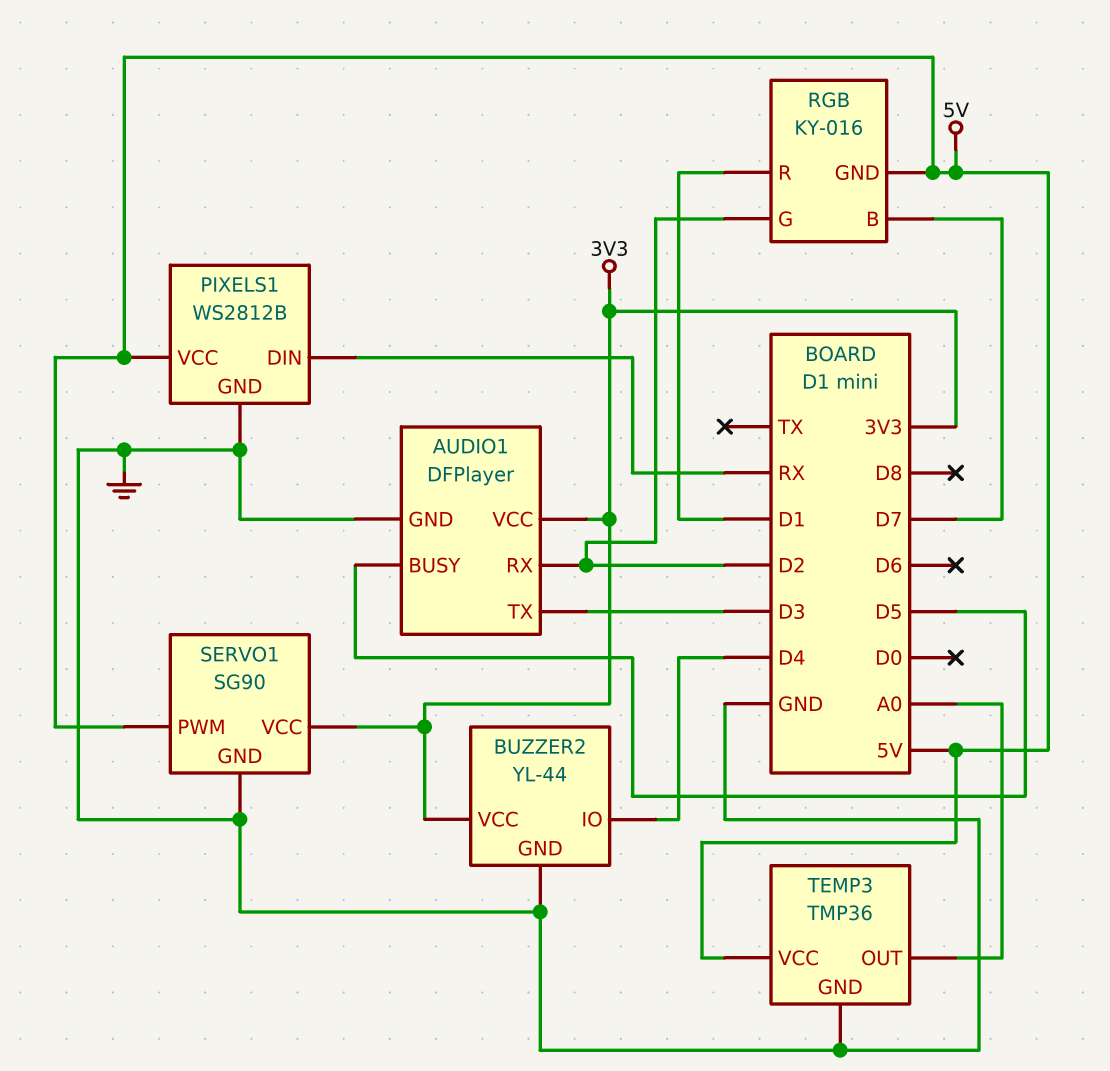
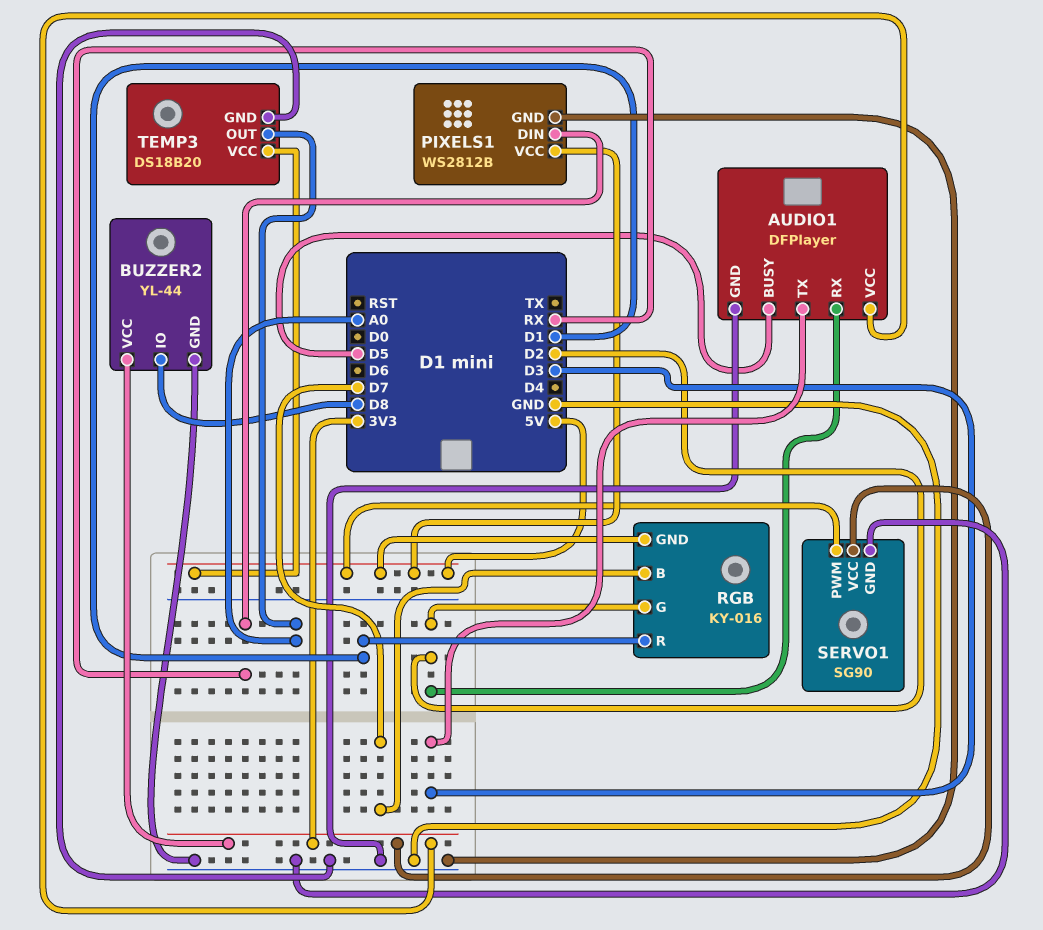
BUZZER2 pin IO: D4 -> D8
TEMP3: TMP36 -> DS18B20

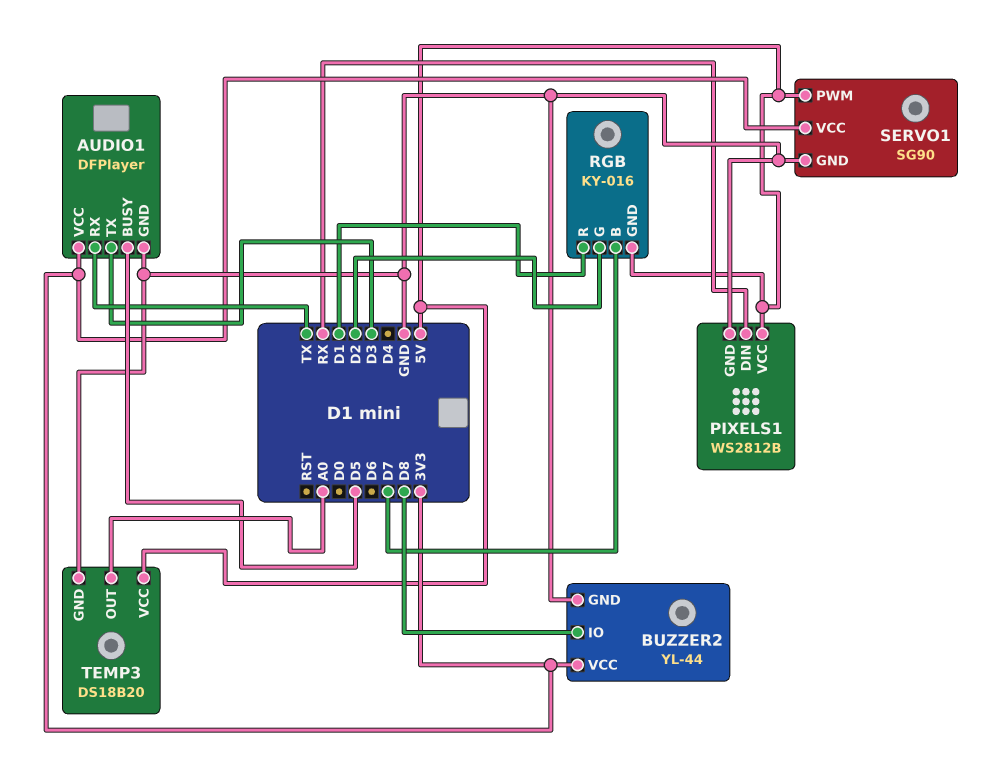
AUDIO1 pin RX: D2 -> TX

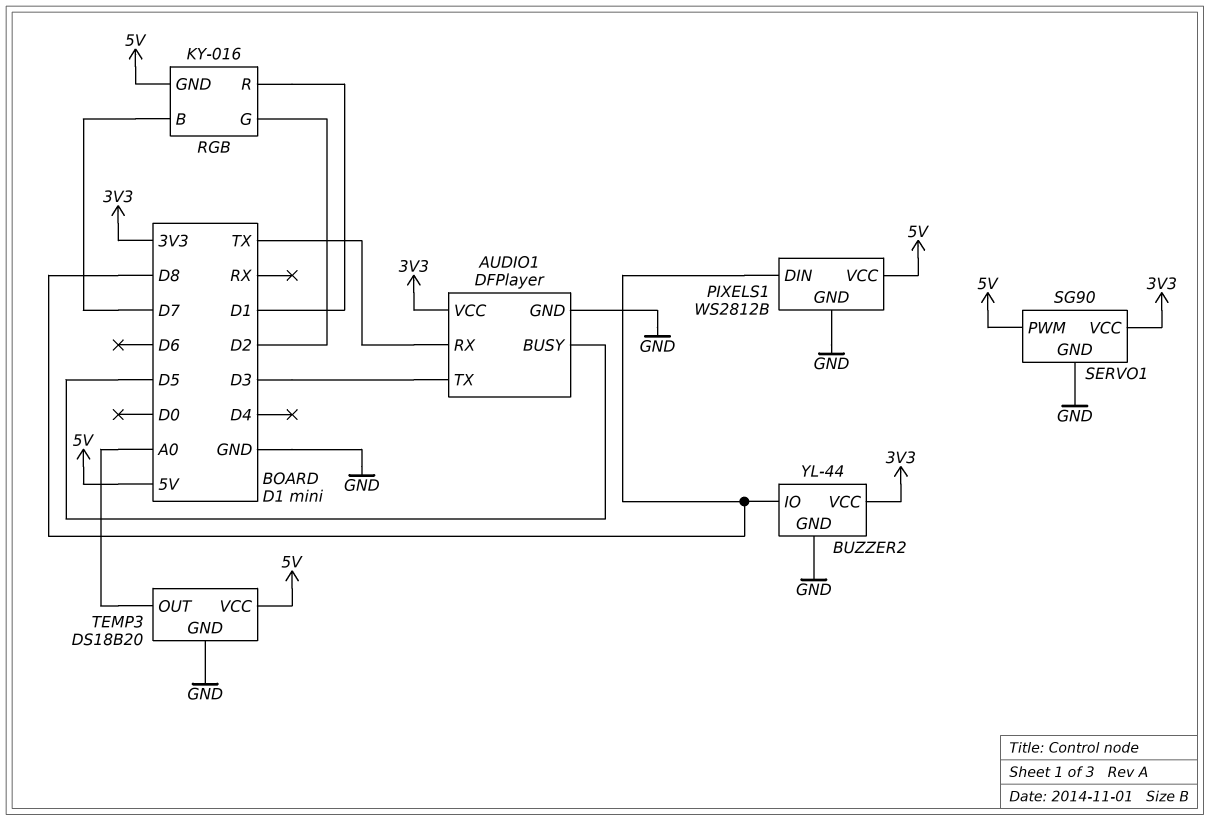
PIXELS1 pin DIN: RX -> D8

